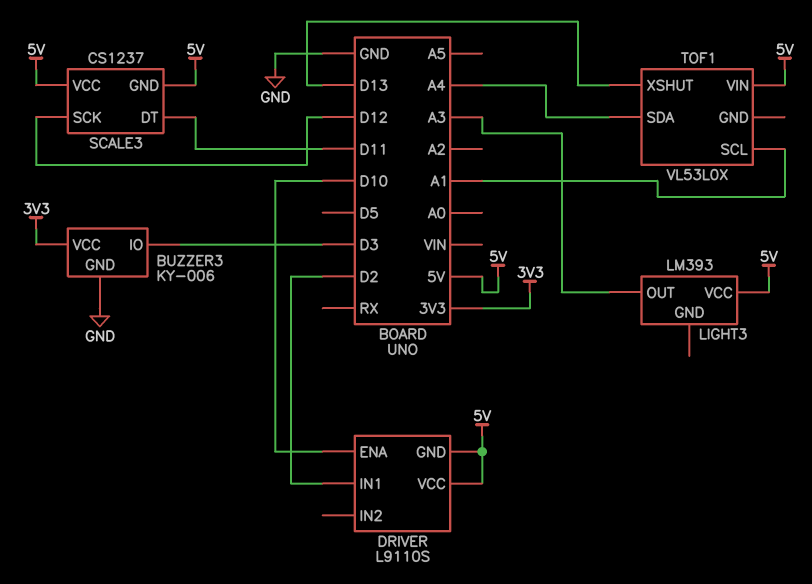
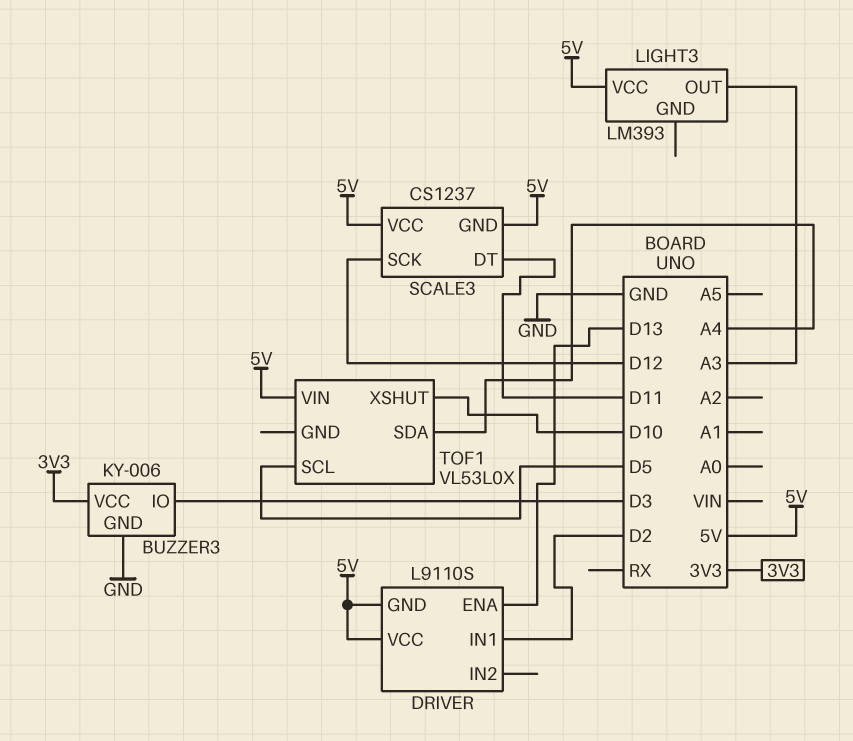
DRIVER pin ENA: D10 -> D13
TOF1 pin SCL: A1 -> D5
TOF1 pin XSHUT: D13 -> D10

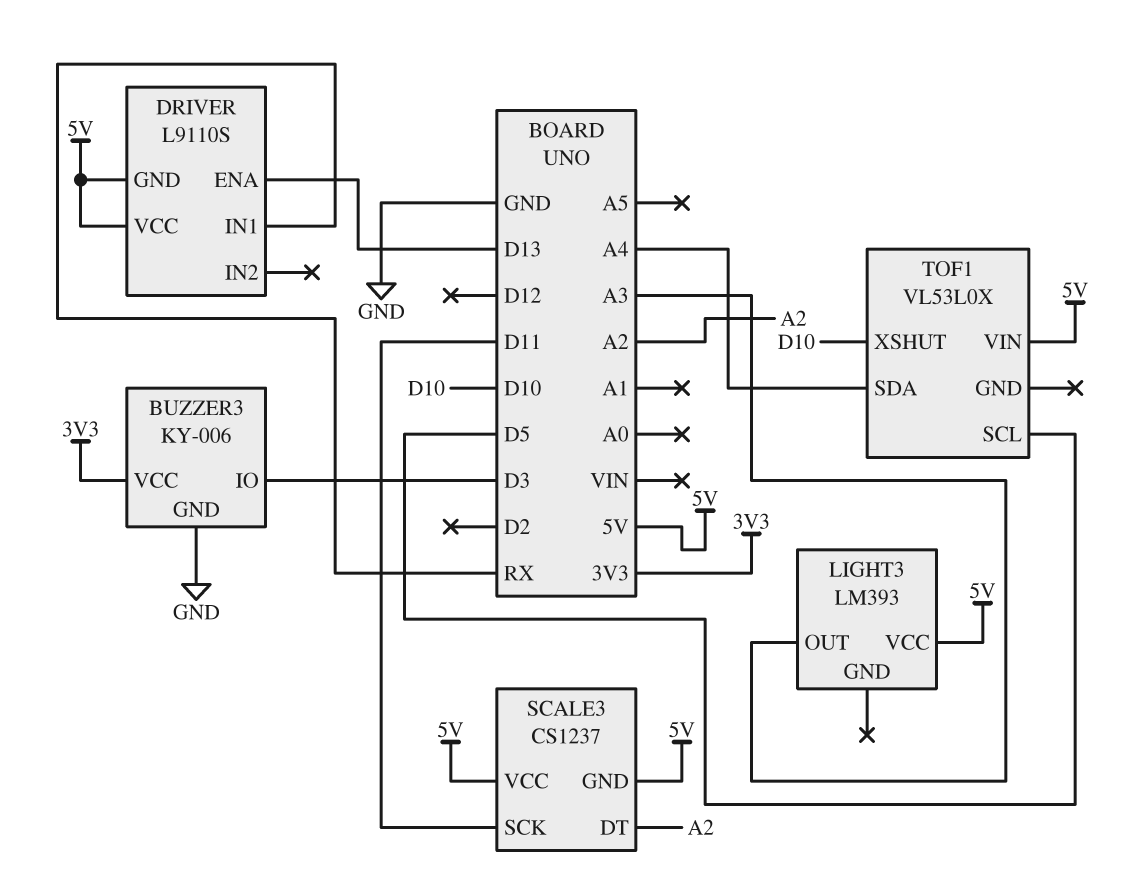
DRIVER pin IN1: D2 -> RX
SCALE3 pin DT: D11 -> A2
SCALE3 pin SCK: D12 -> D11

